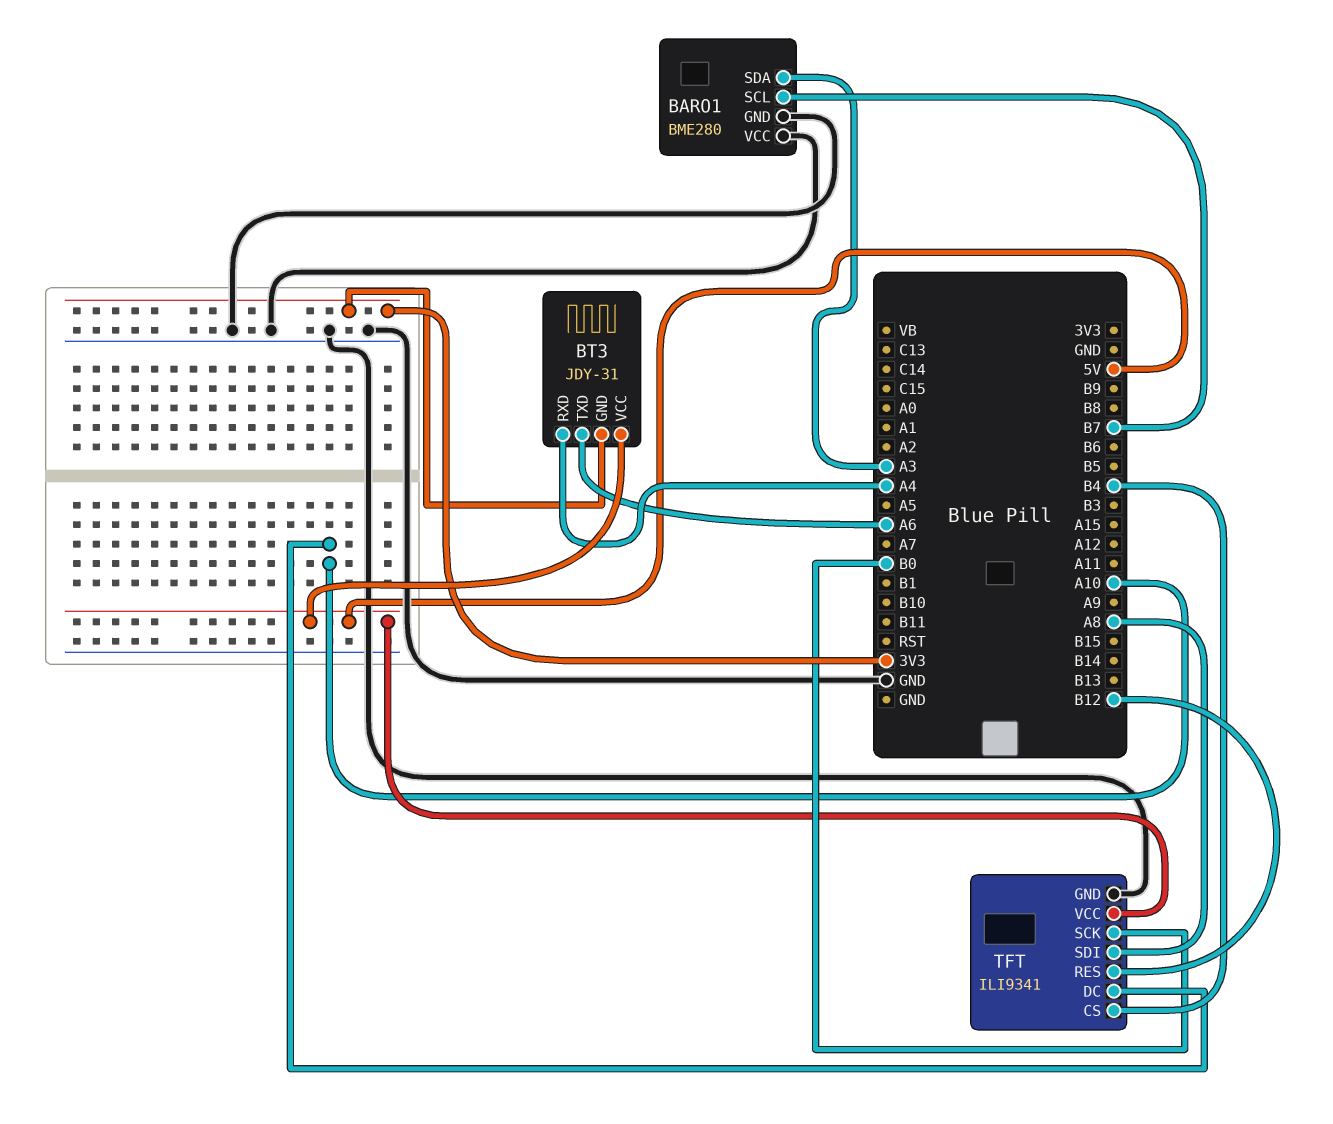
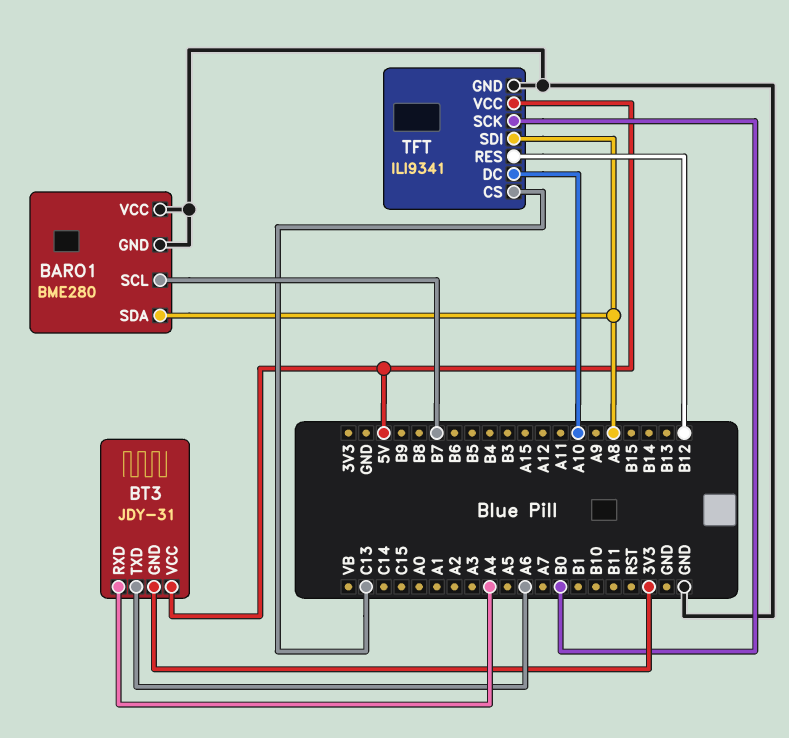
BARO1 pin SDA: A3 -> A8
TFT pin CS: B4 -> C13

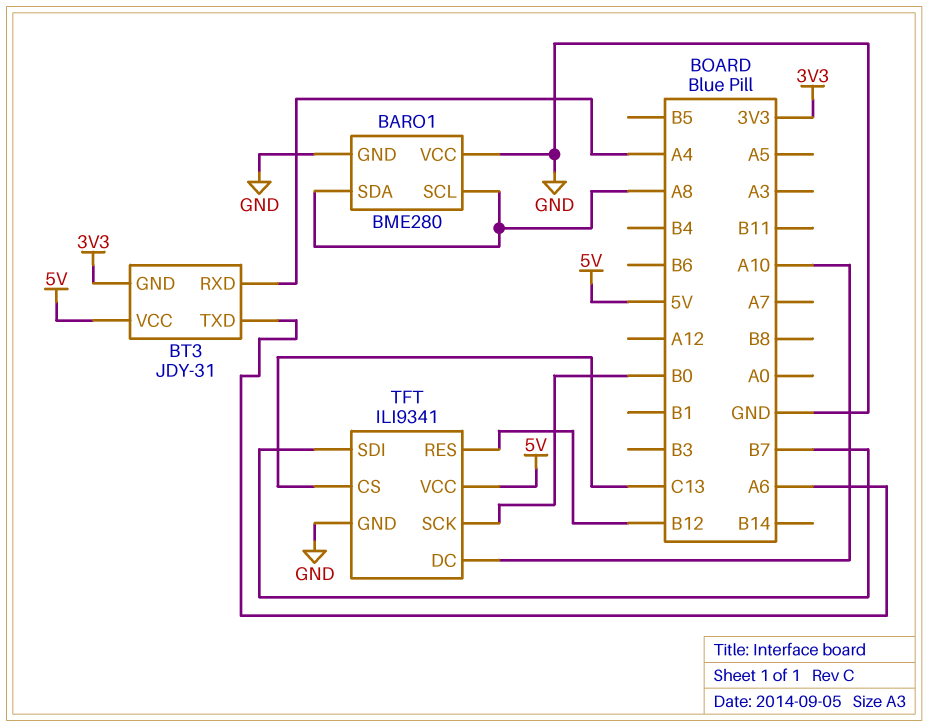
BARO1 pin SCL: B7 -> A8
TFT pin SDI: A8 -> B7

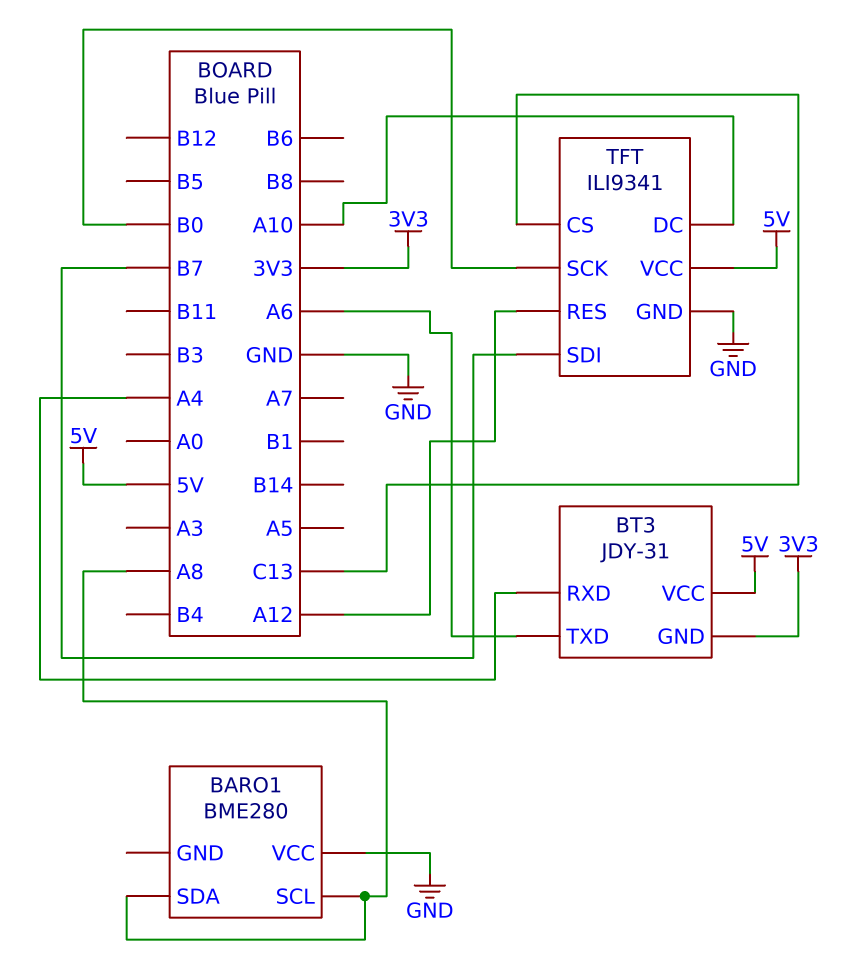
BARO1 pin GND: GND -> none
TFT pin RES: B12 -> A12

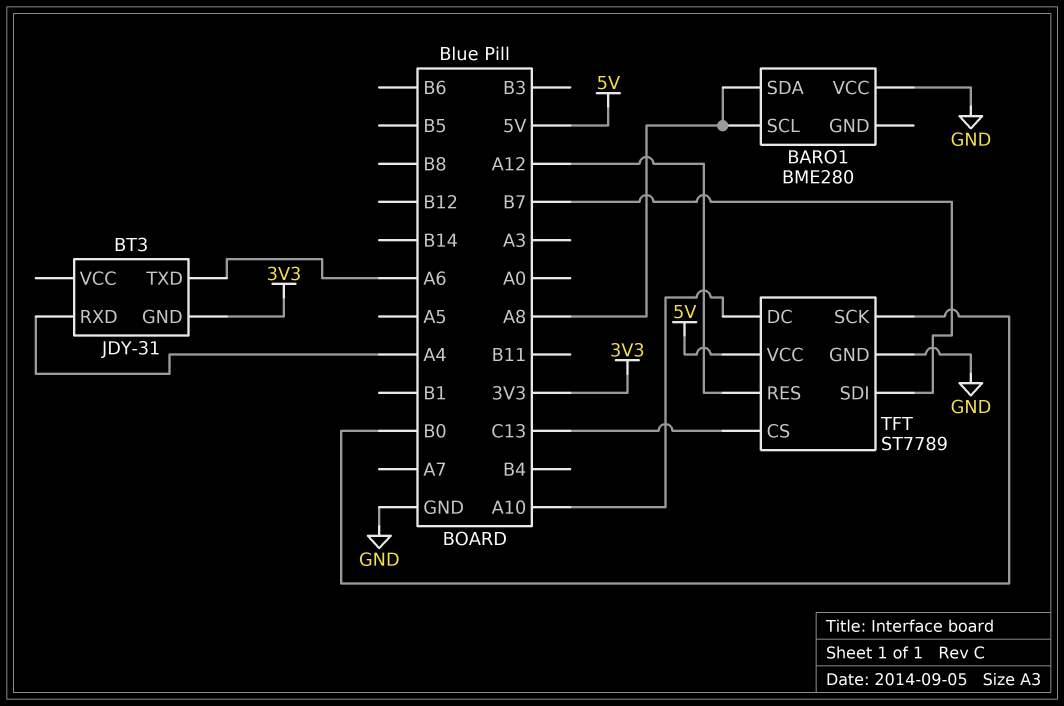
BT3 pin VCC: 5V -> none
TFT: ILI9341 -> ST7789

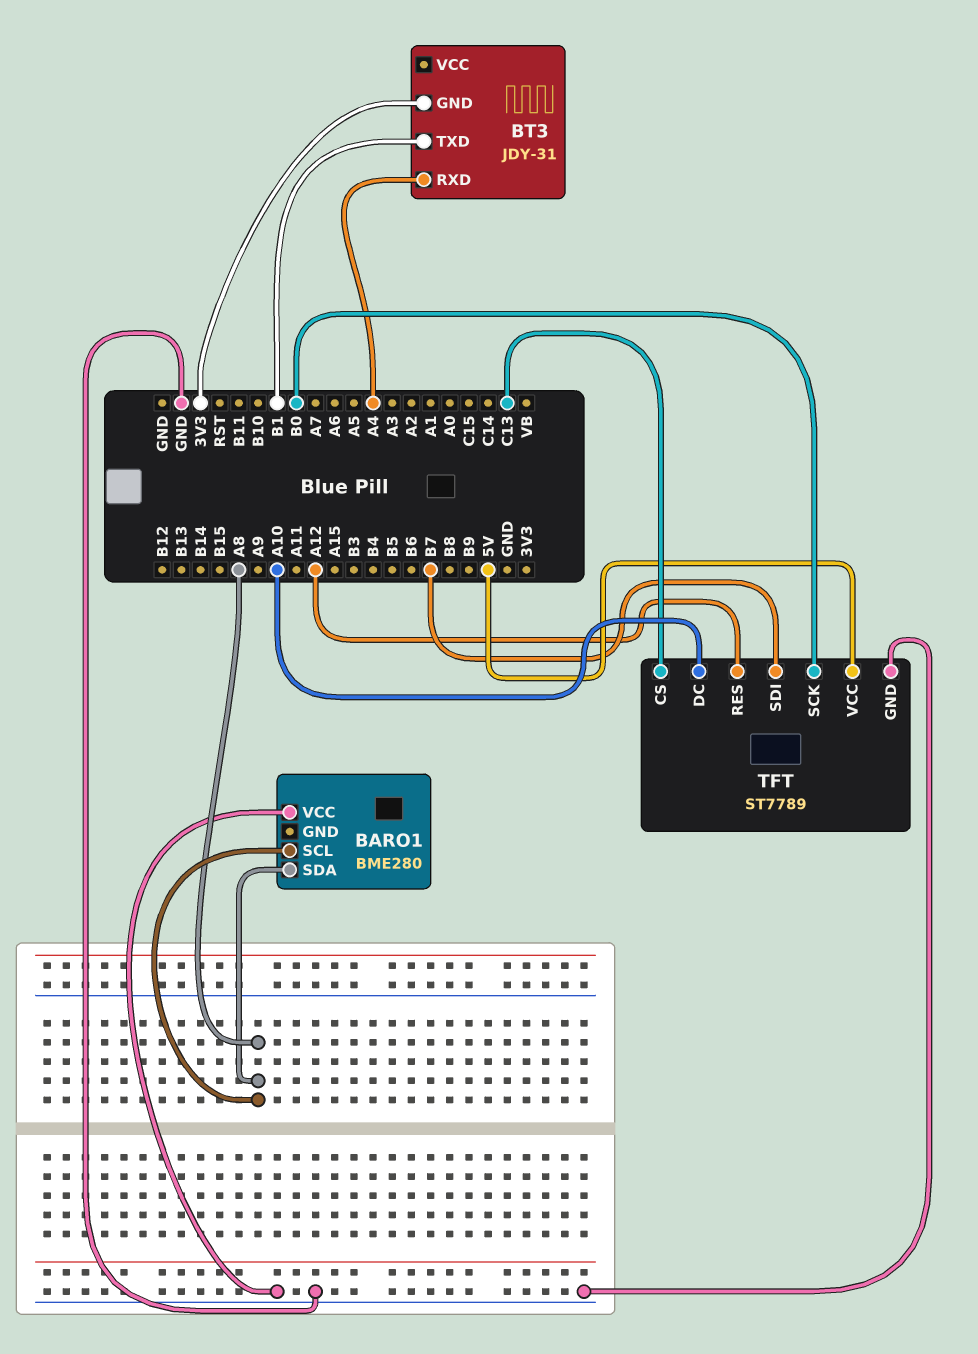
BT3 pin TXD: A6 -> B1

